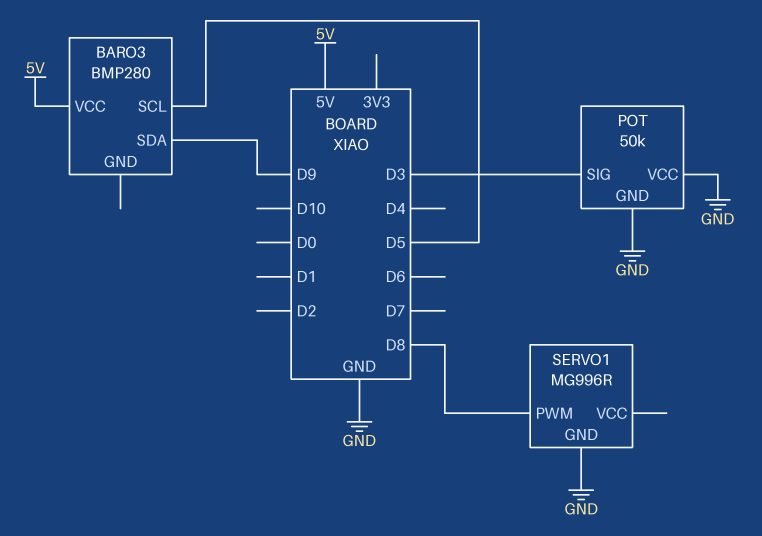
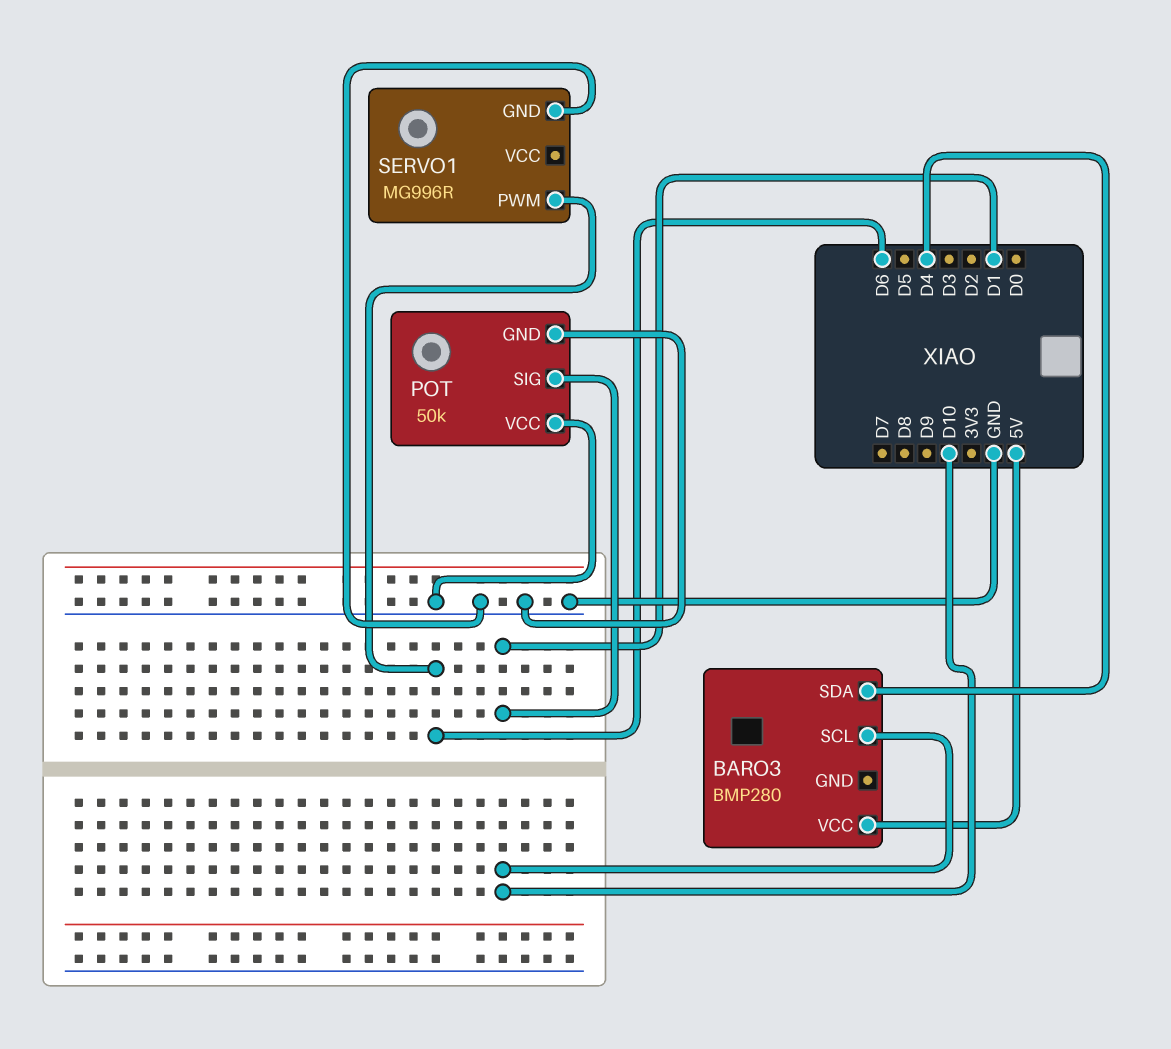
BARO3 pin SCL: D5 -> D10
BARO3 pin SDA: D9 -> D4
POT pin SIG: D3 -> D1
SERVO1 pin PWM: D8 -> D6

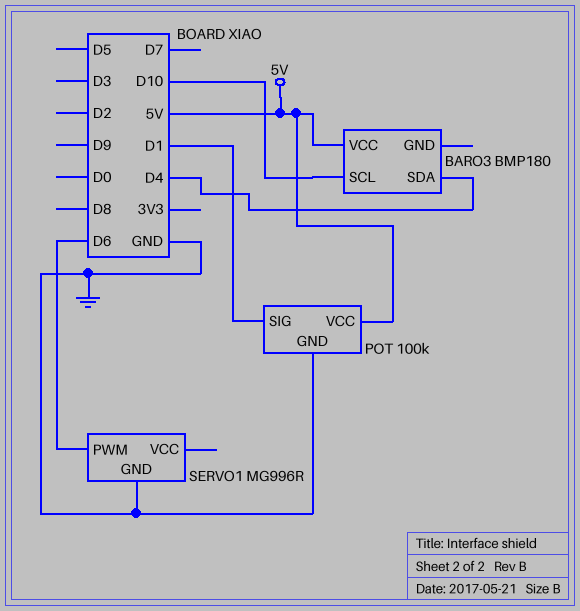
BARO3: BMP280 -> BMP180
POT: 50k -> 100k
POT pin VCC: GND -> 5V

